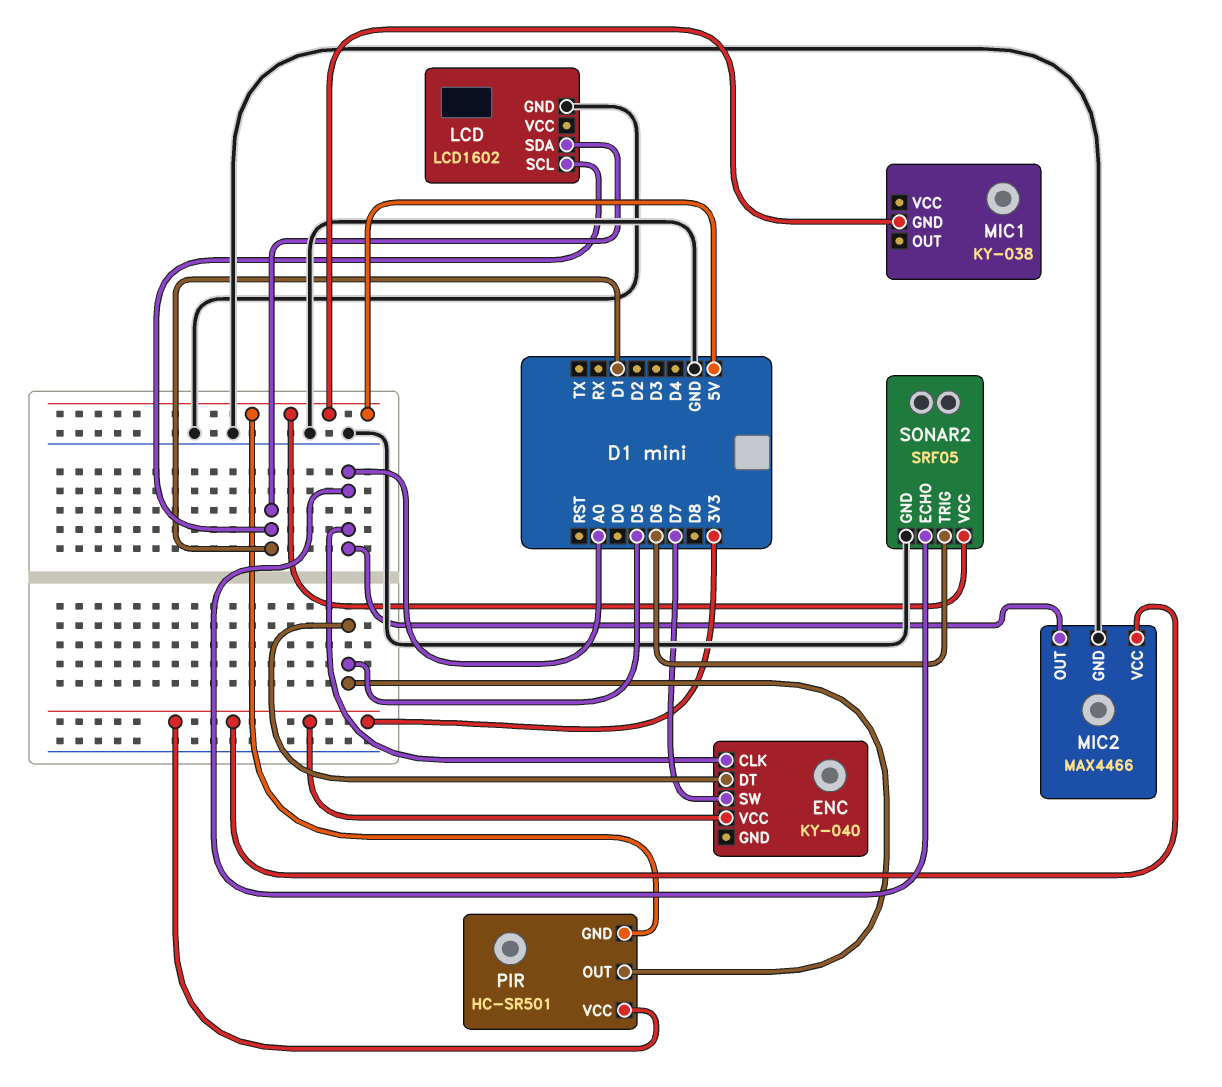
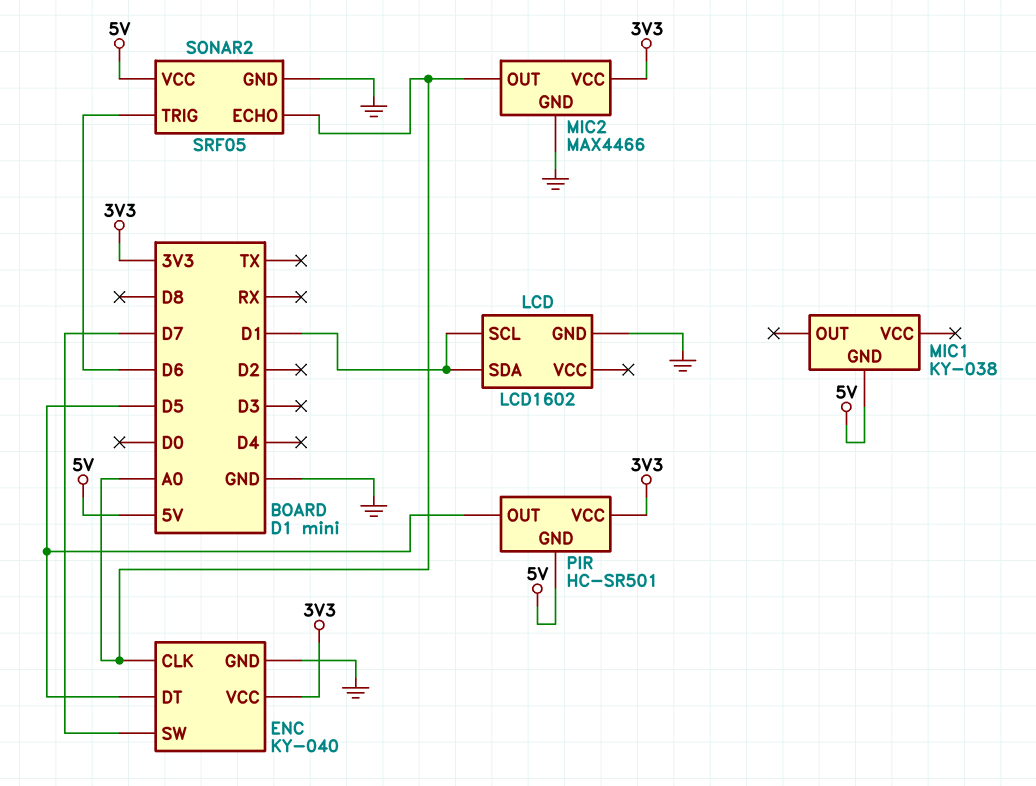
ENC pin GND: none -> GND

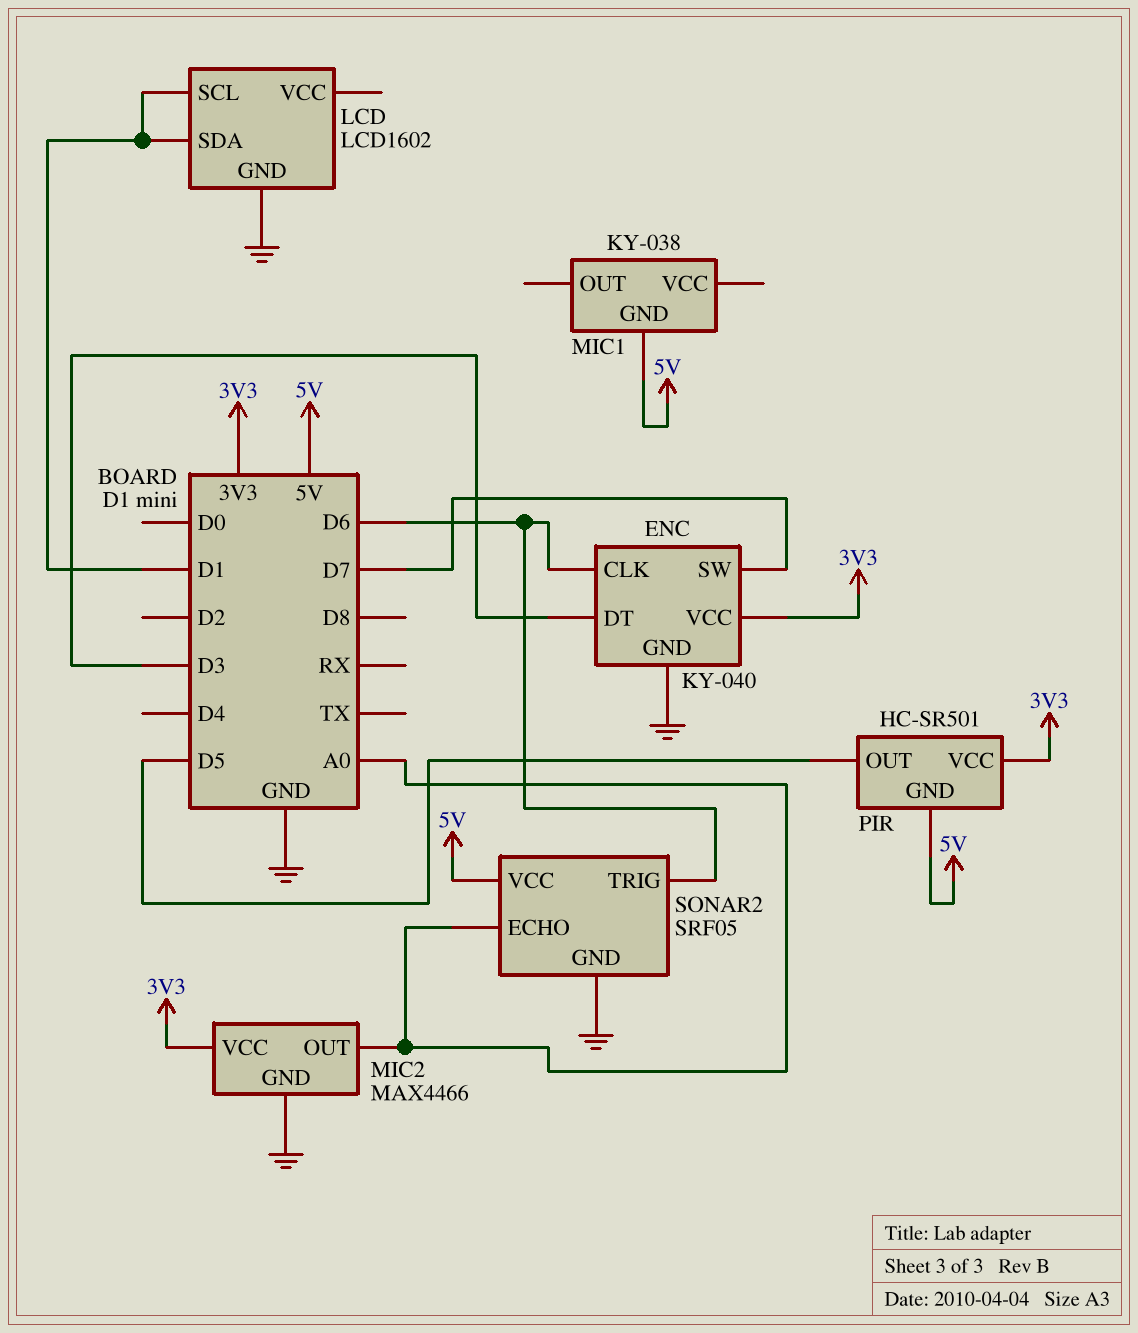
ENC pin CLK: A0 -> D6
ENC pin DT: D5 -> D3

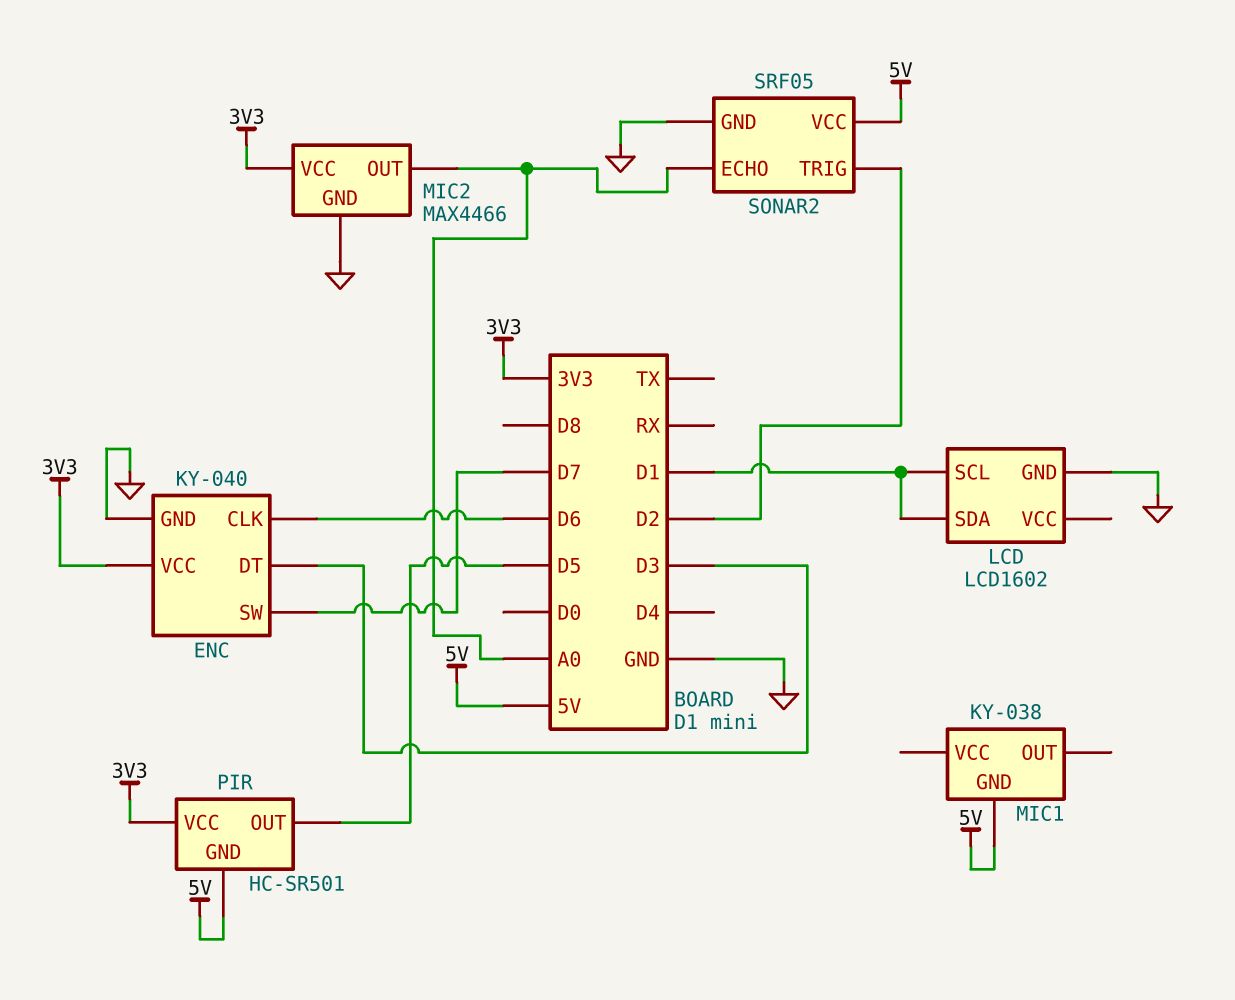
SONAR2 pin TRIG: D6 -> D2

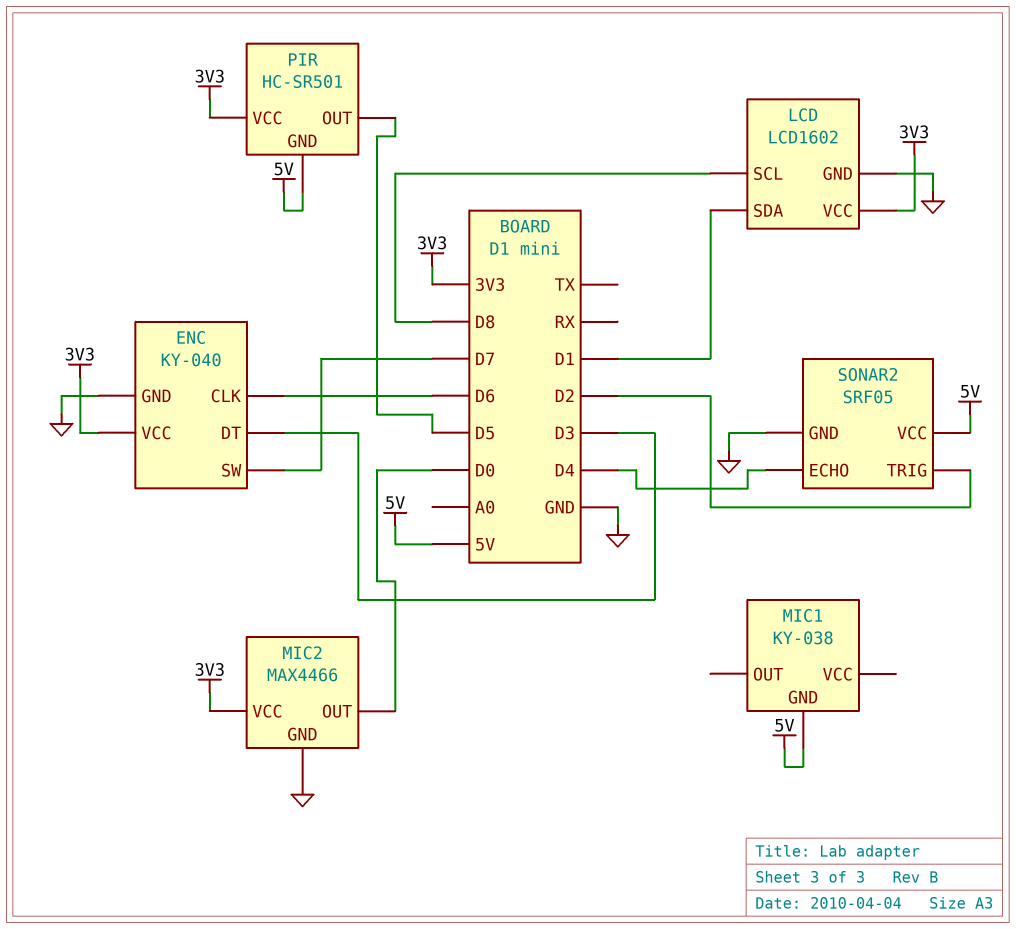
LCD pin SCL: D1 -> D8
LCD pin VCC: none -> 3V3
MIC2 pin OUT: A0 -> D0
SONAR2 pin ECHO: A0 -> D4

